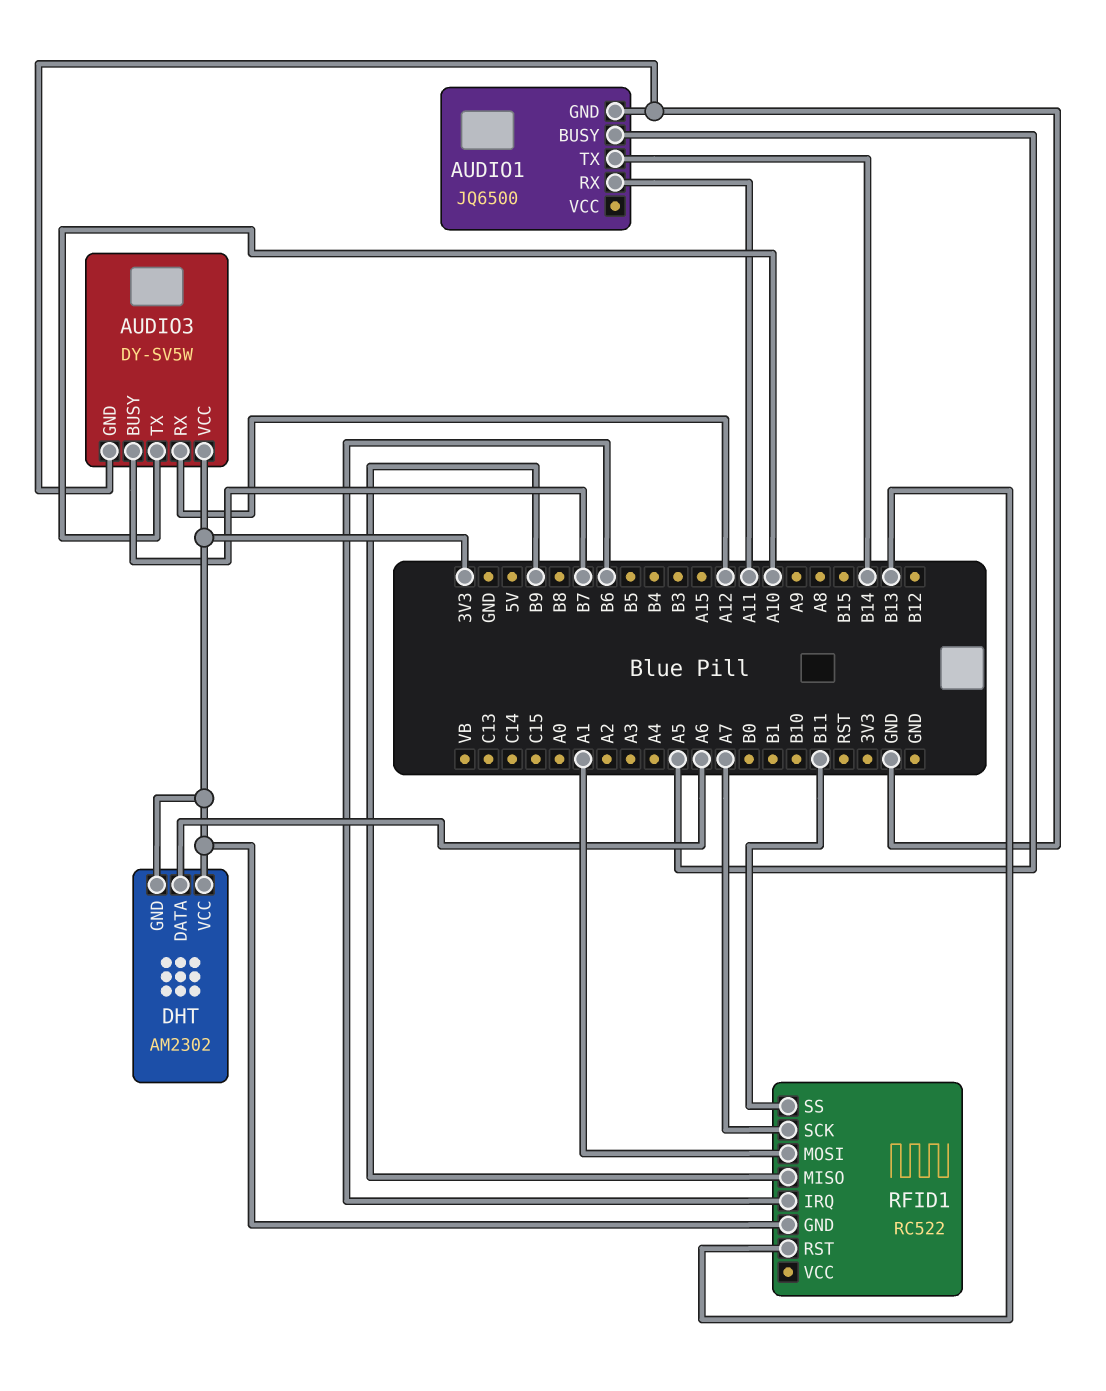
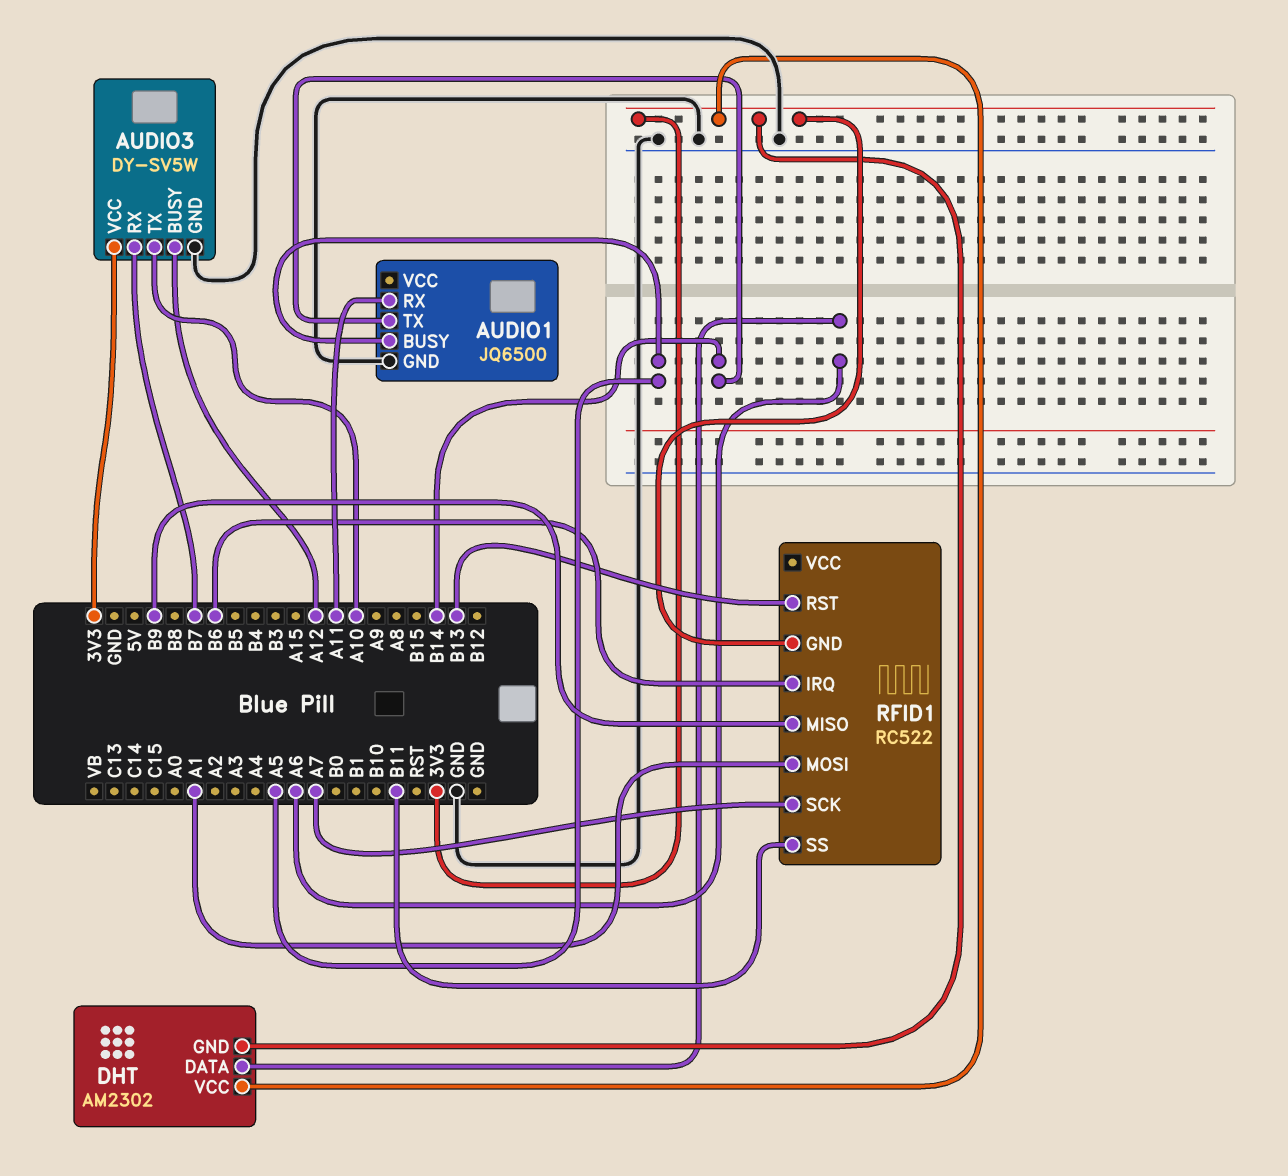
AUDIO3 pin BUSY: B7 -> A12
AUDIO3 pin RX: A12 -> B7

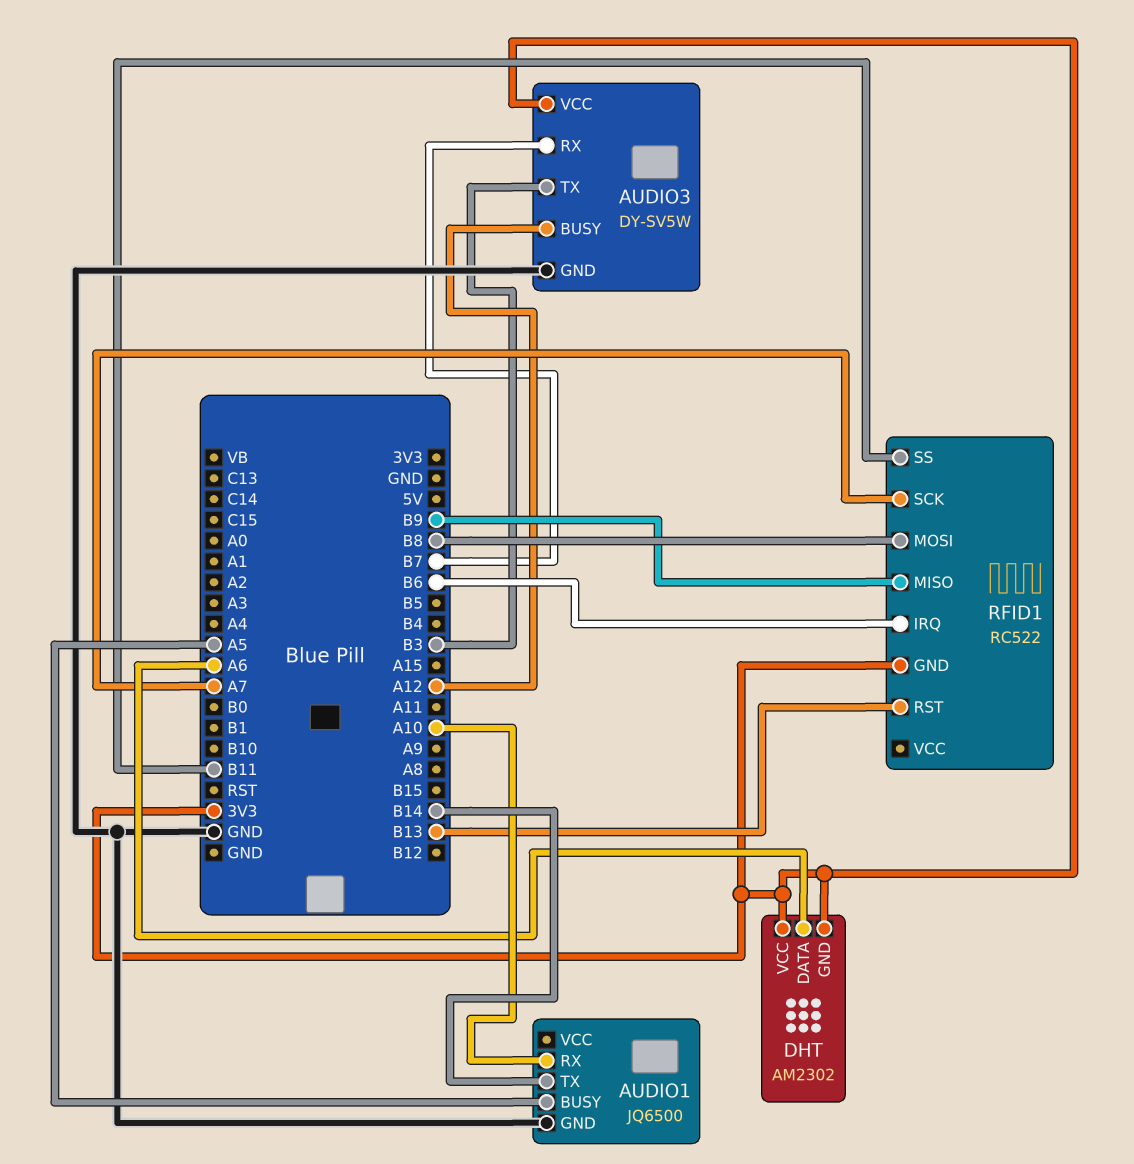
AUDIO1 pin RX: A11 -> A10
AUDIO3 pin TX: A10 -> B3
RFID1 pin MOSI: A1 -> B8

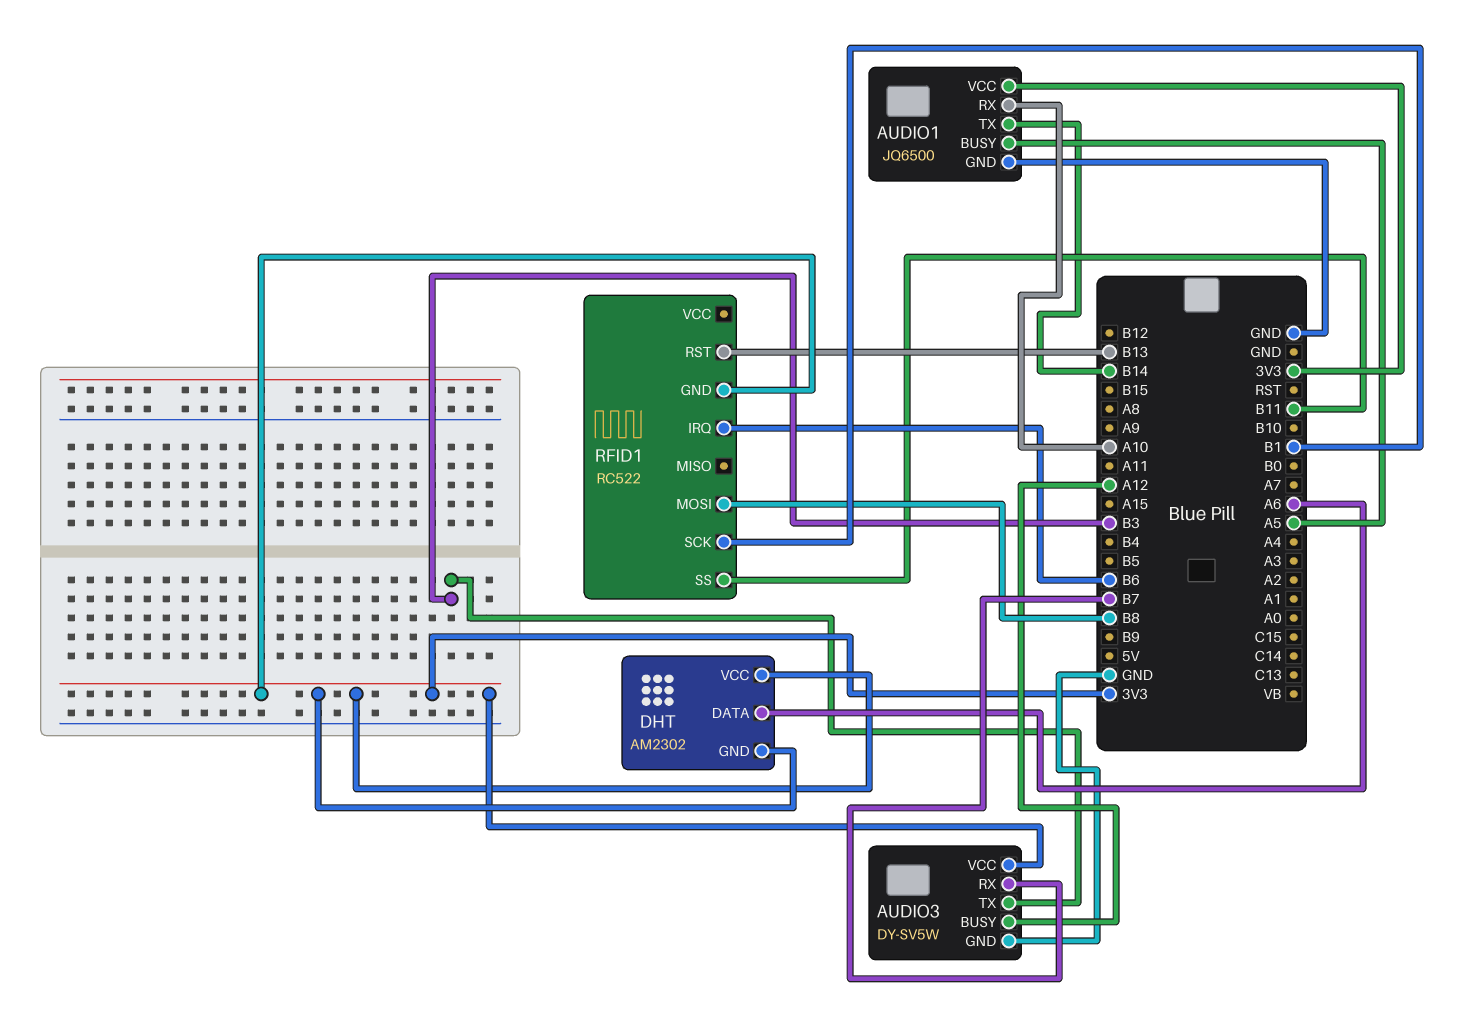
AUDIO1 pin VCC: none -> 3V3
RFID1 pin MISO: B9 -> none
RFID1 pin SCK: A7 -> B1

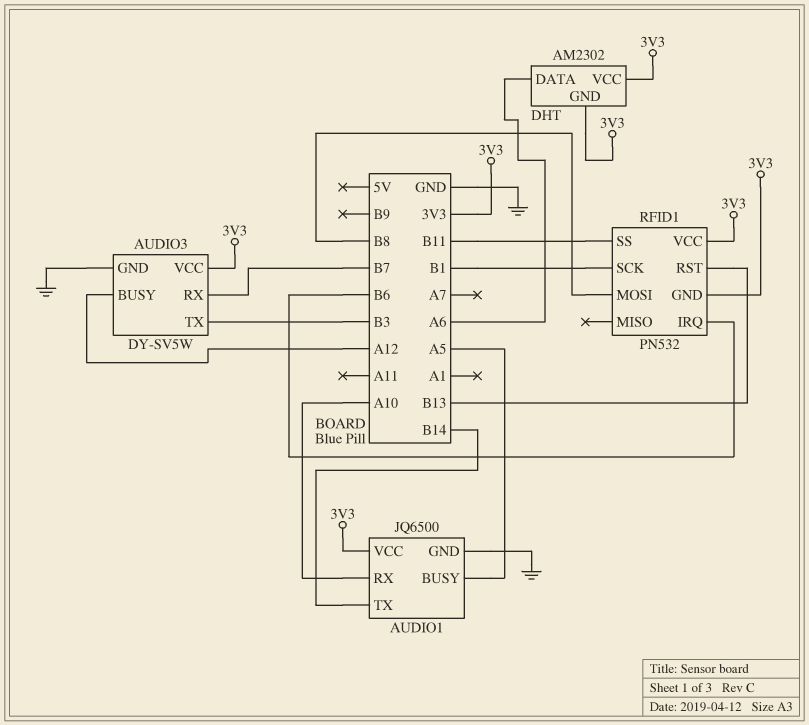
RFID1: RC522 -> PN532
RFID1 pin VCC: none -> 3V3

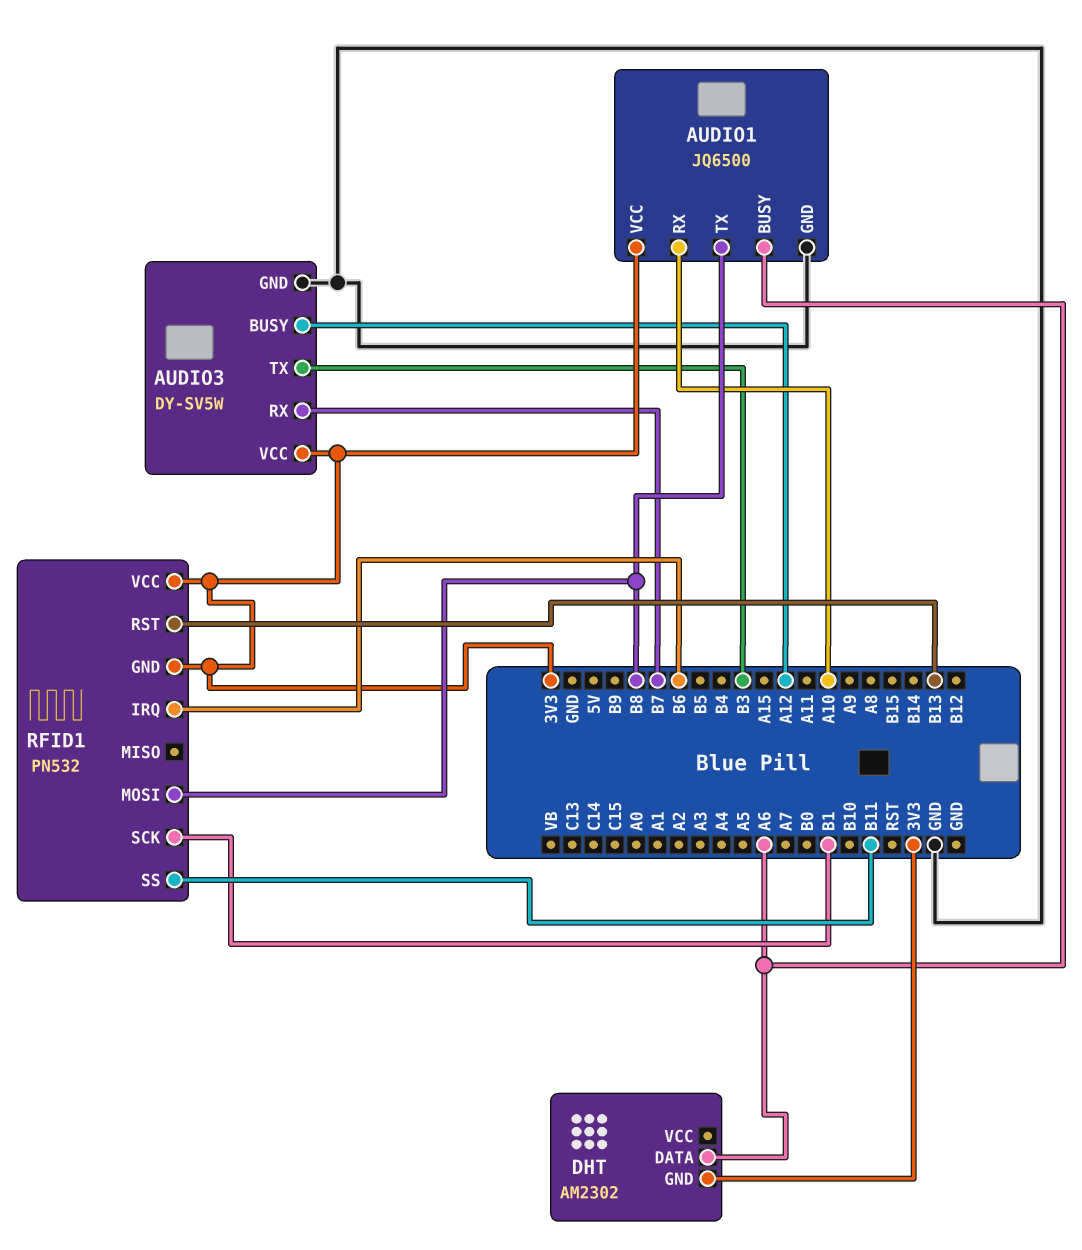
AUDIO1 pin BUSY: A5 -> A6
AUDIO1 pin TX: B14 -> B8
DHT pin VCC: 3V3 -> none

